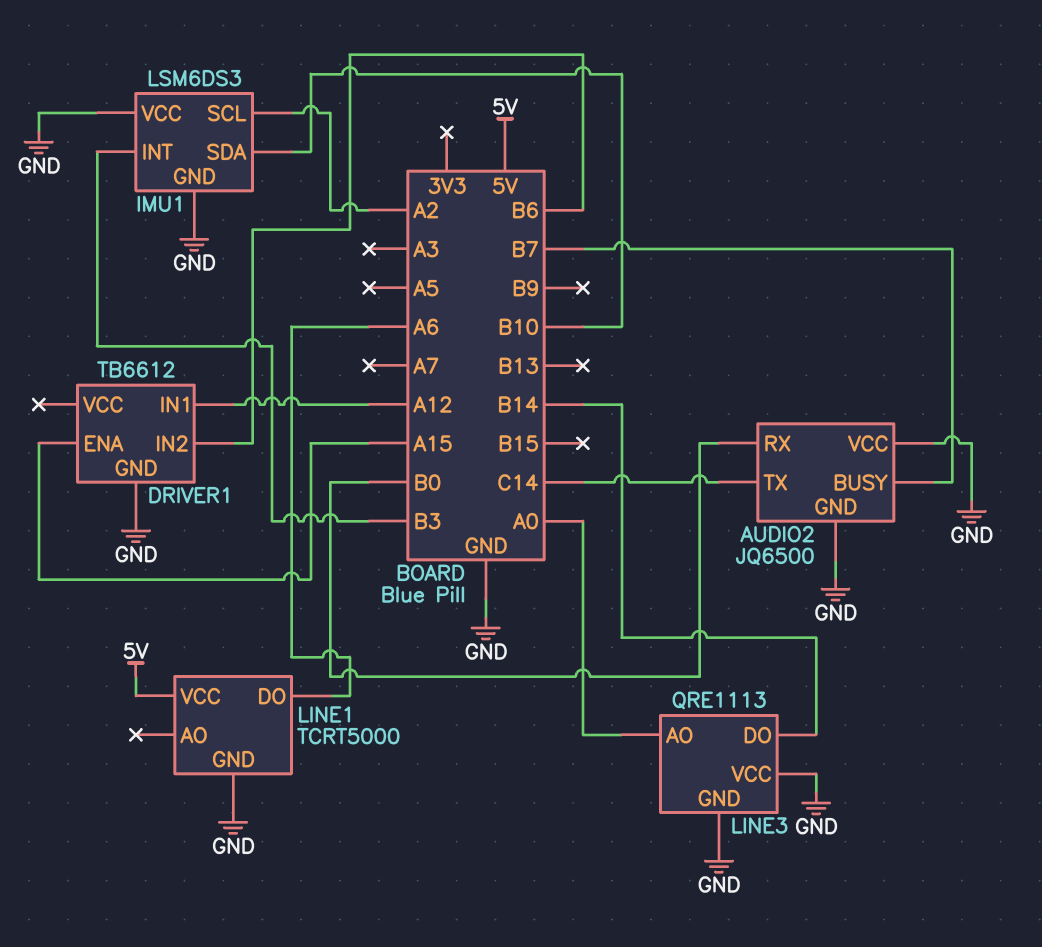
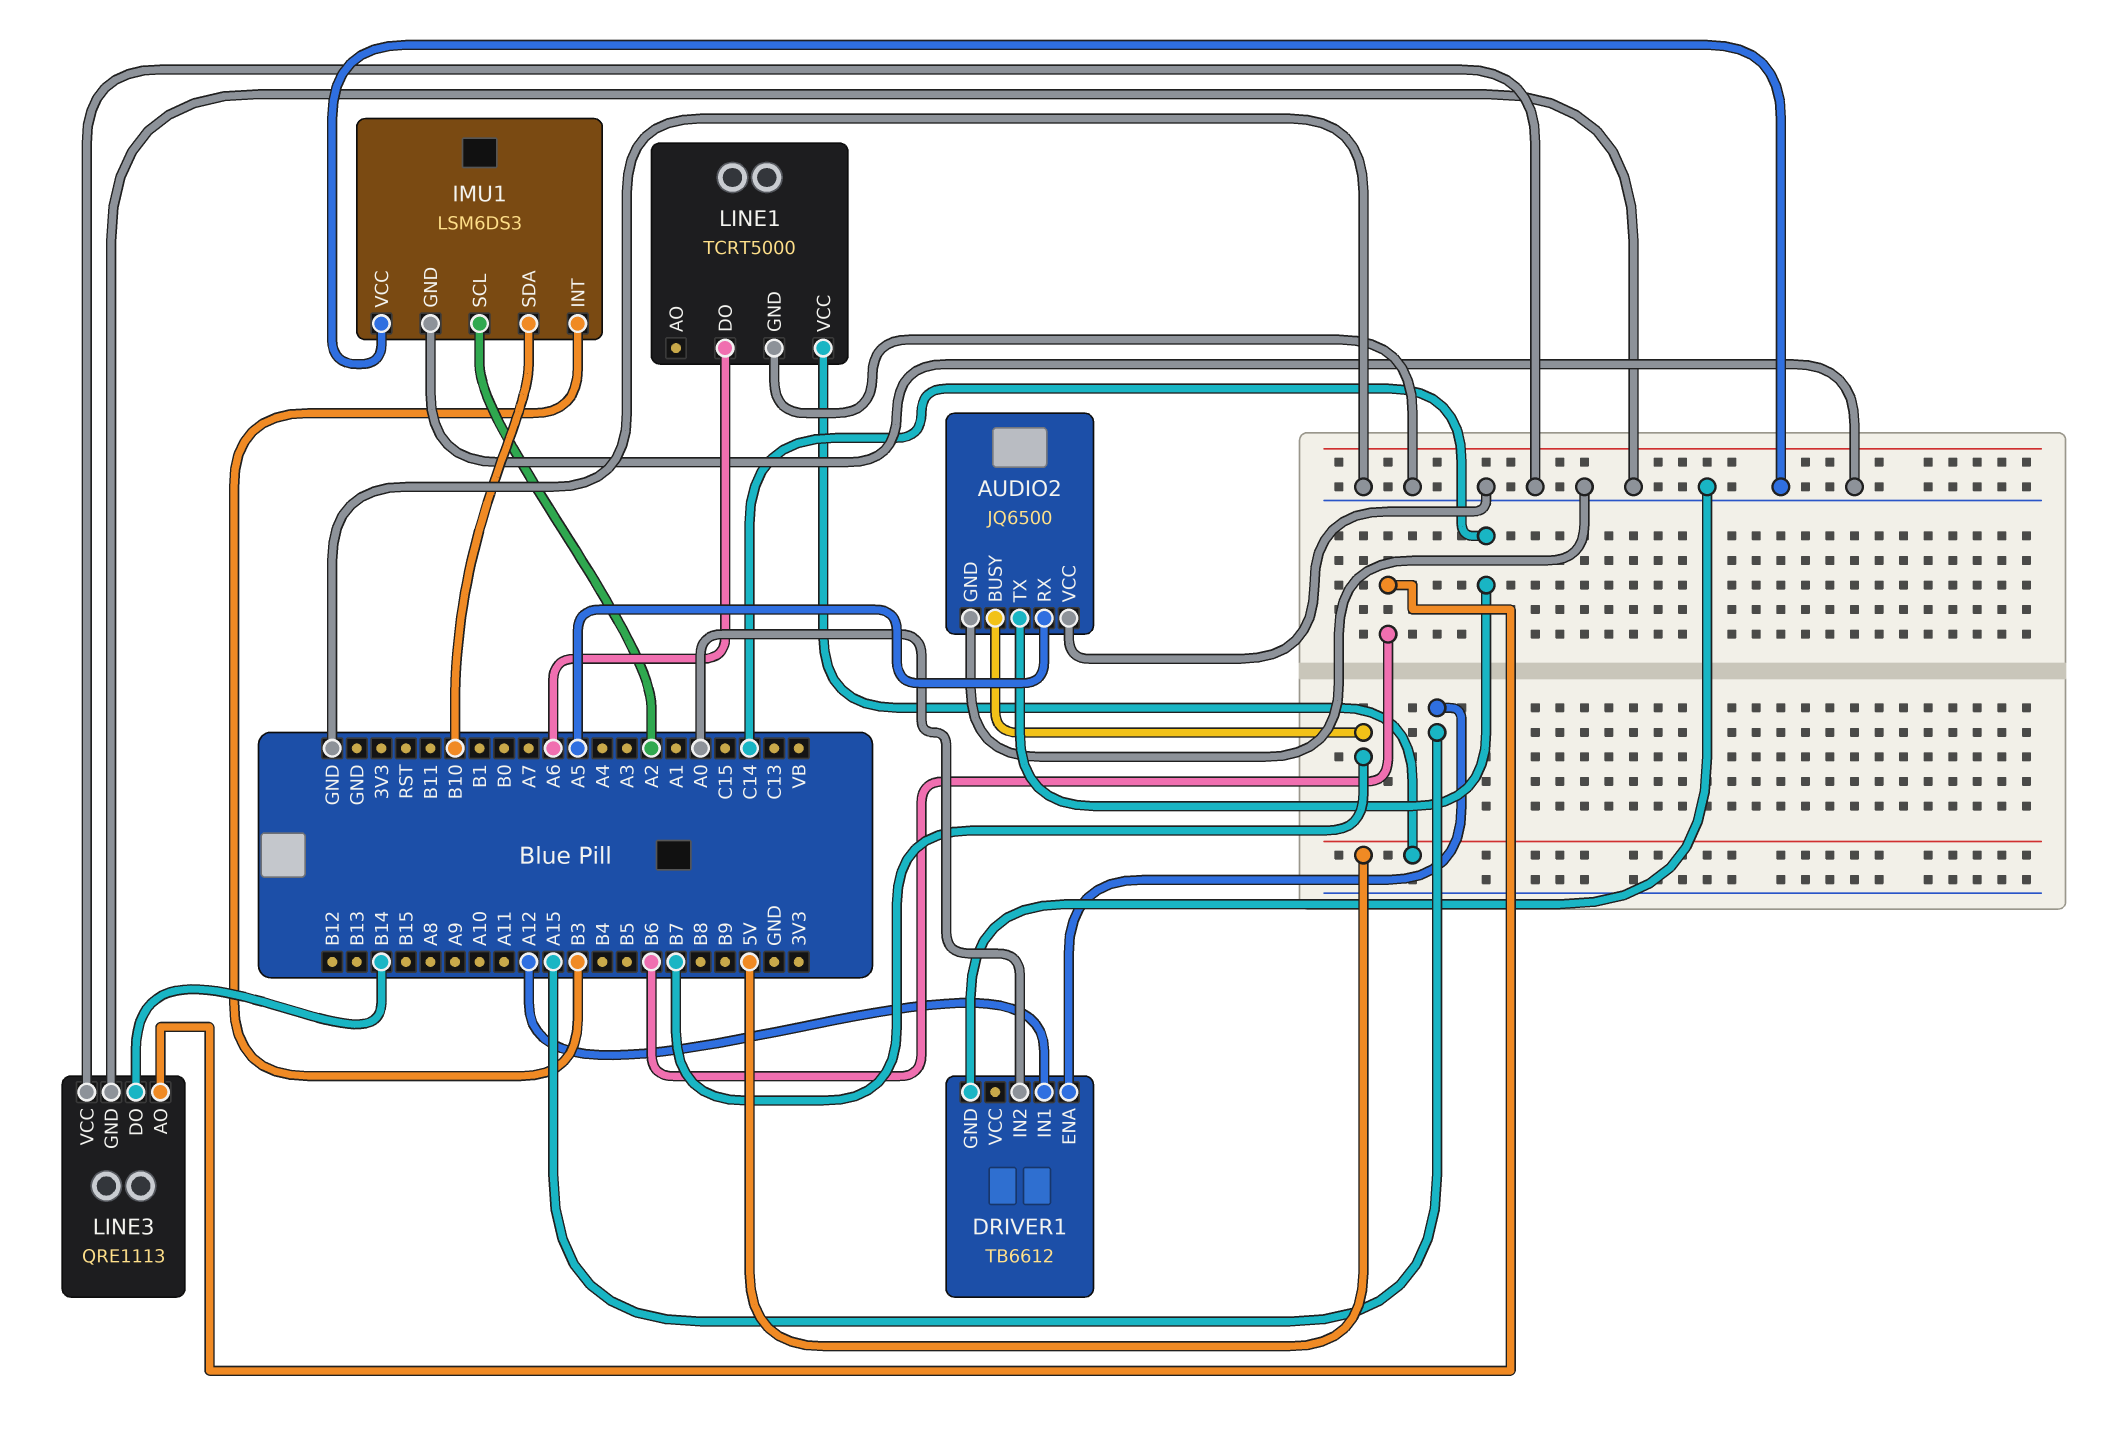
AUDIO2 pin RX: B0 -> A5
DRIVER1 pin IN2: B6 -> A0
LINE3 pin AO: A0 -> B6

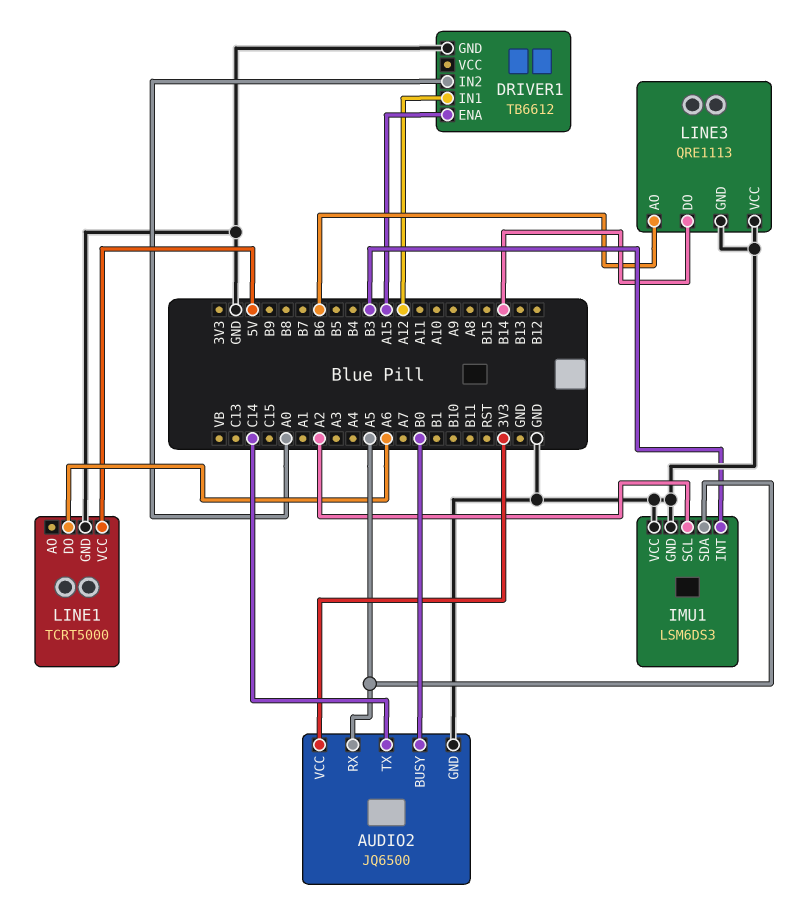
AUDIO2 pin BUSY: B7 -> B0
AUDIO2 pin VCC: GND -> 3V3
IMU1 pin SDA: B10 -> A5

